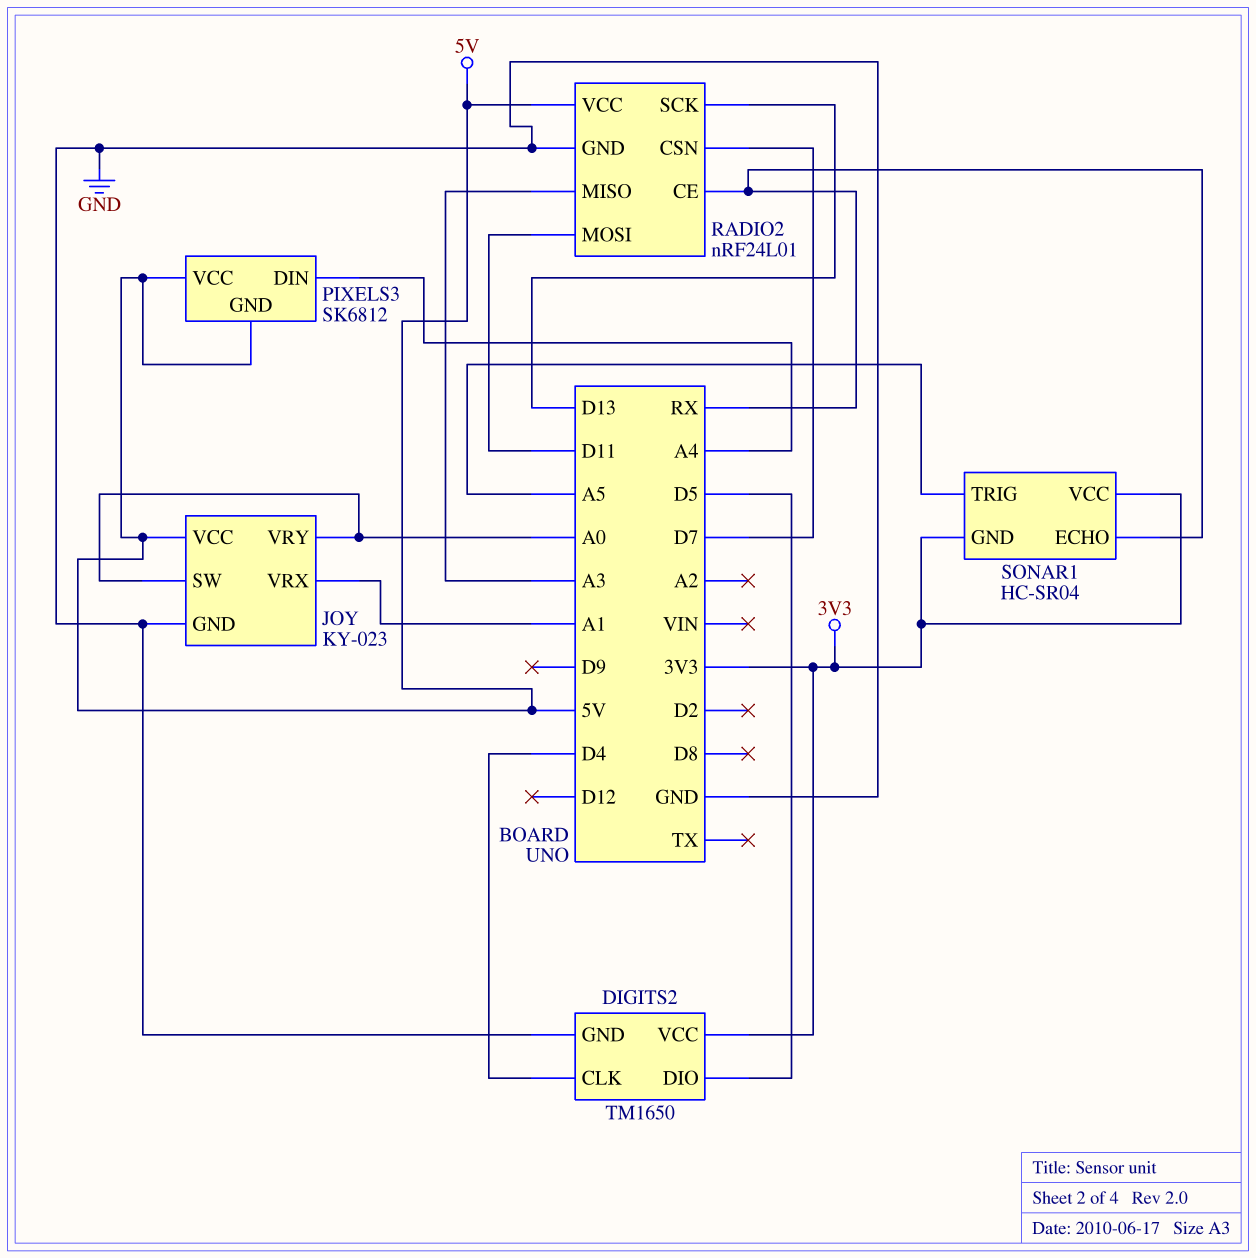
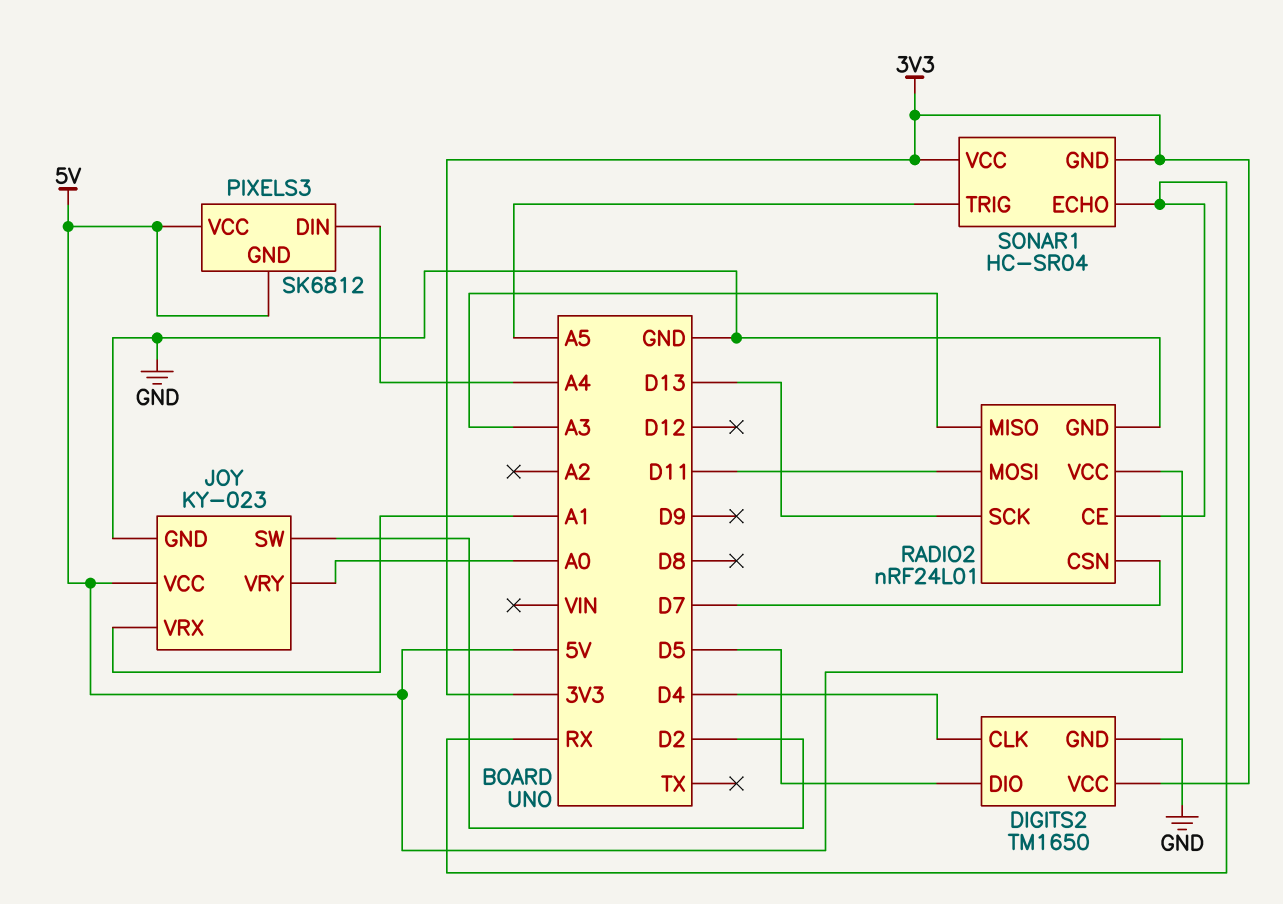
JOY pin SW: A0 -> D2

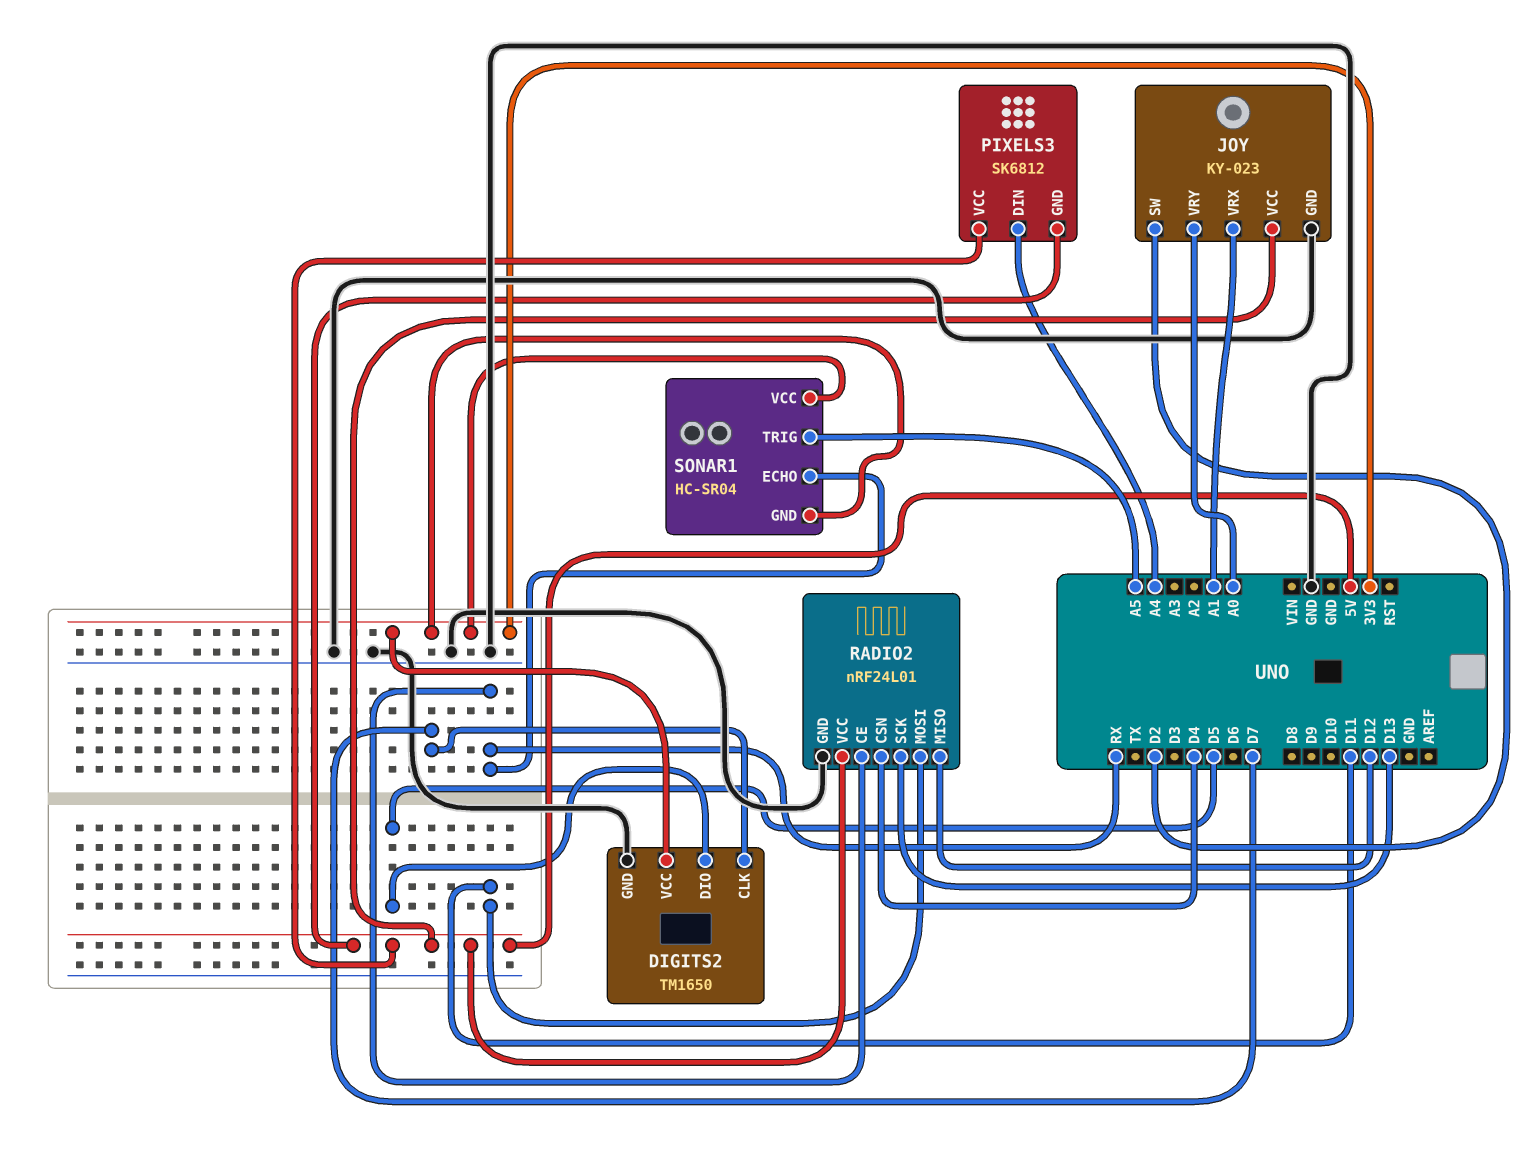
DIGITS2 pin CLK: D4 -> D7
RADIO2 pin CSN: D7 -> D4
RADIO2 pin MISO: A3 -> D12

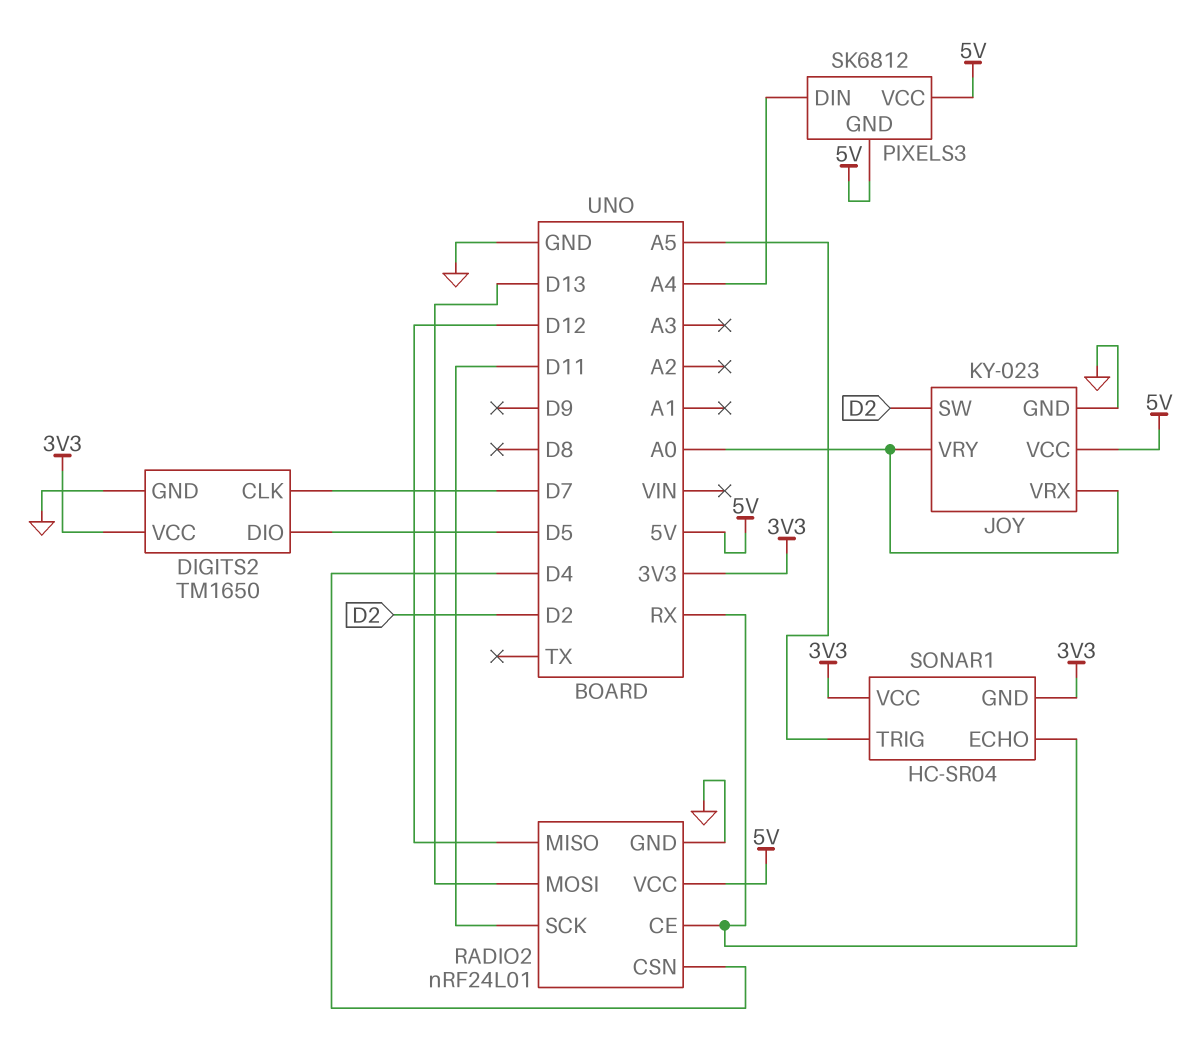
JOY pin VRX: A1 -> A0
RADIO2 pin MOSI: D11 -> D13
RADIO2 pin SCK: D13 -> D11

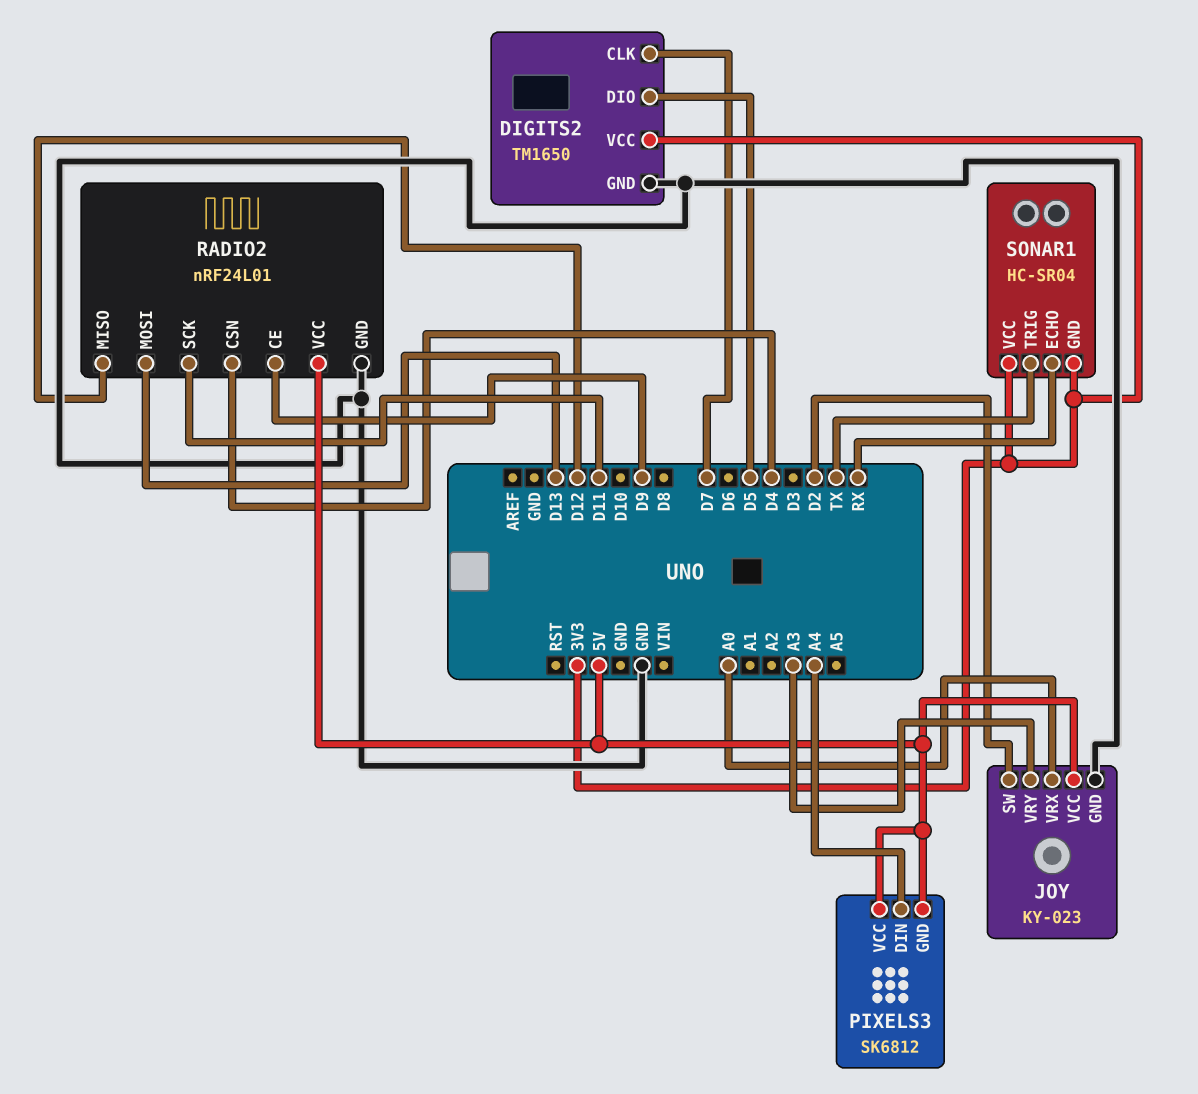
JOY pin VRY: A0 -> A3
RADIO2 pin CE: RX -> D9
SONAR1 pin TRIG: A5 -> TX

